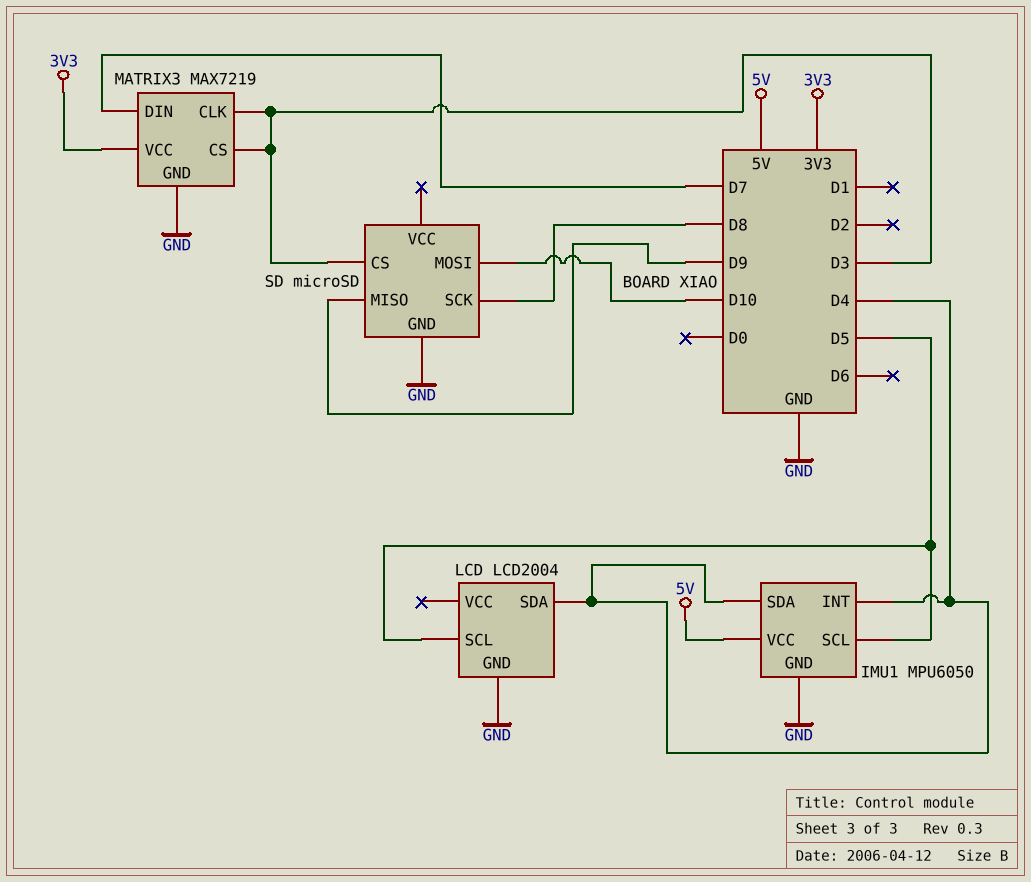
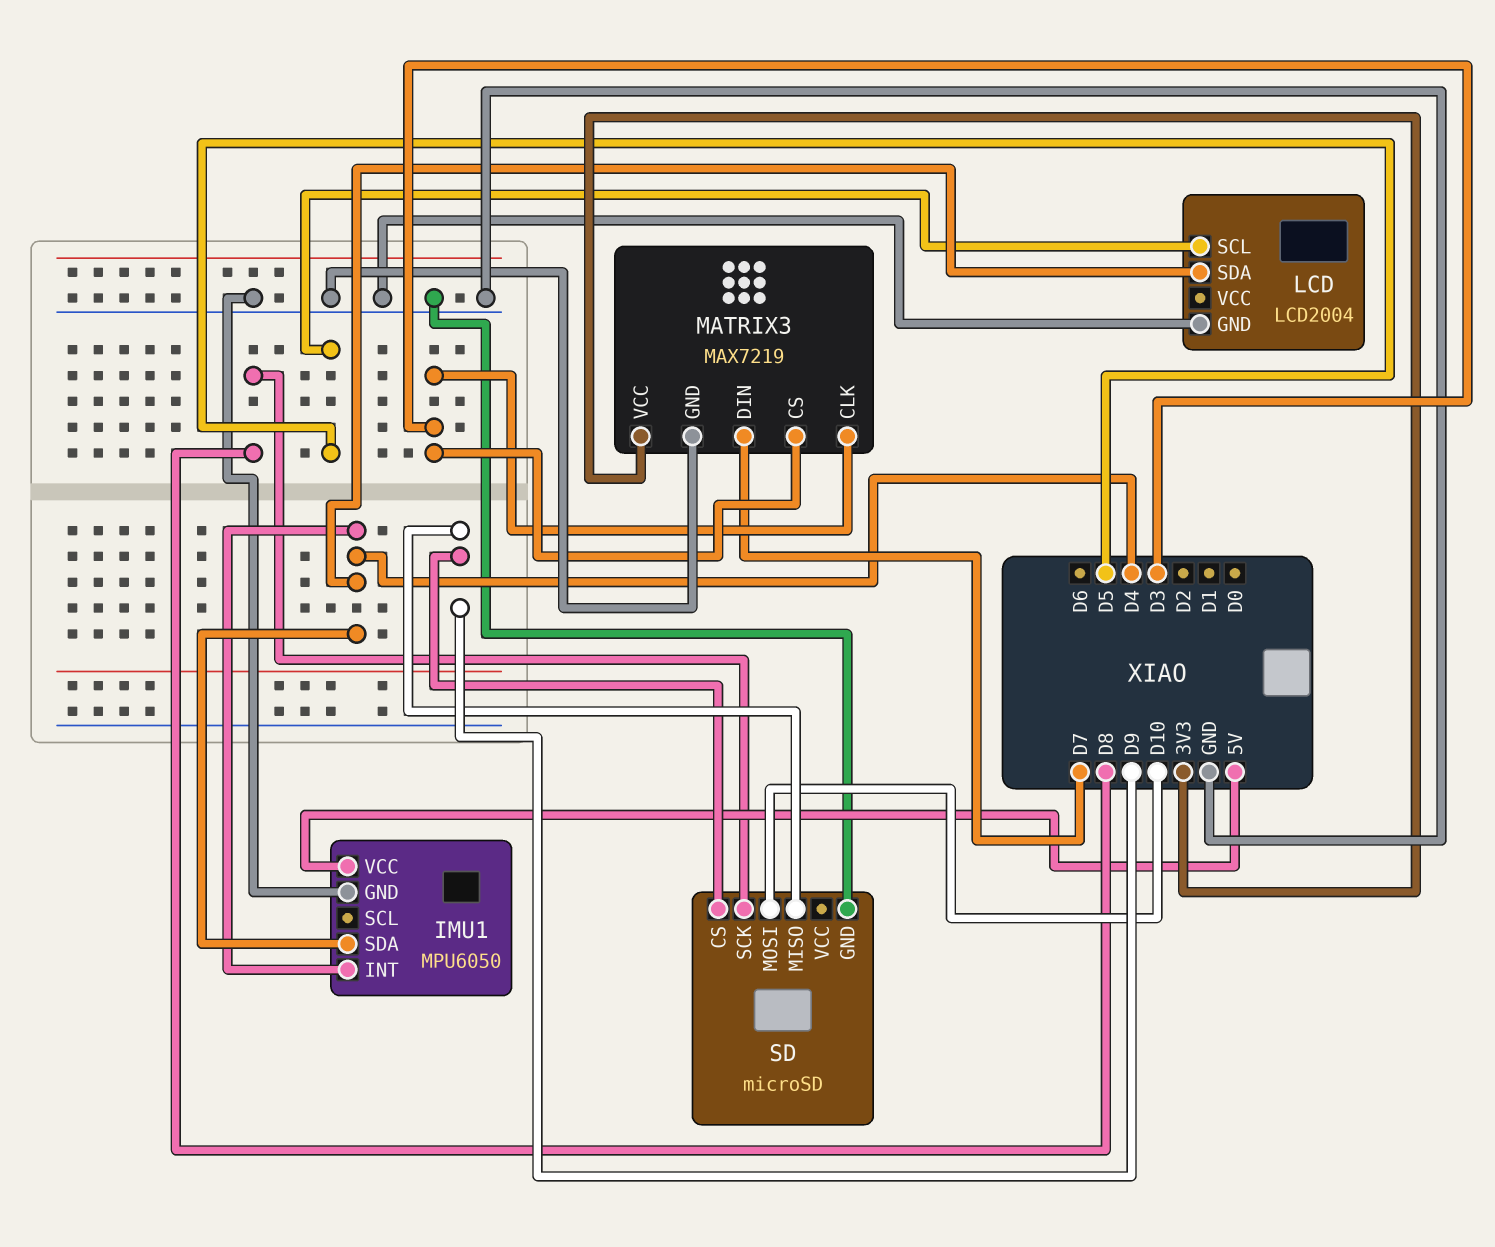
IMU1 pin SCL: D5 -> none
SD pin CS: D3 -> D9

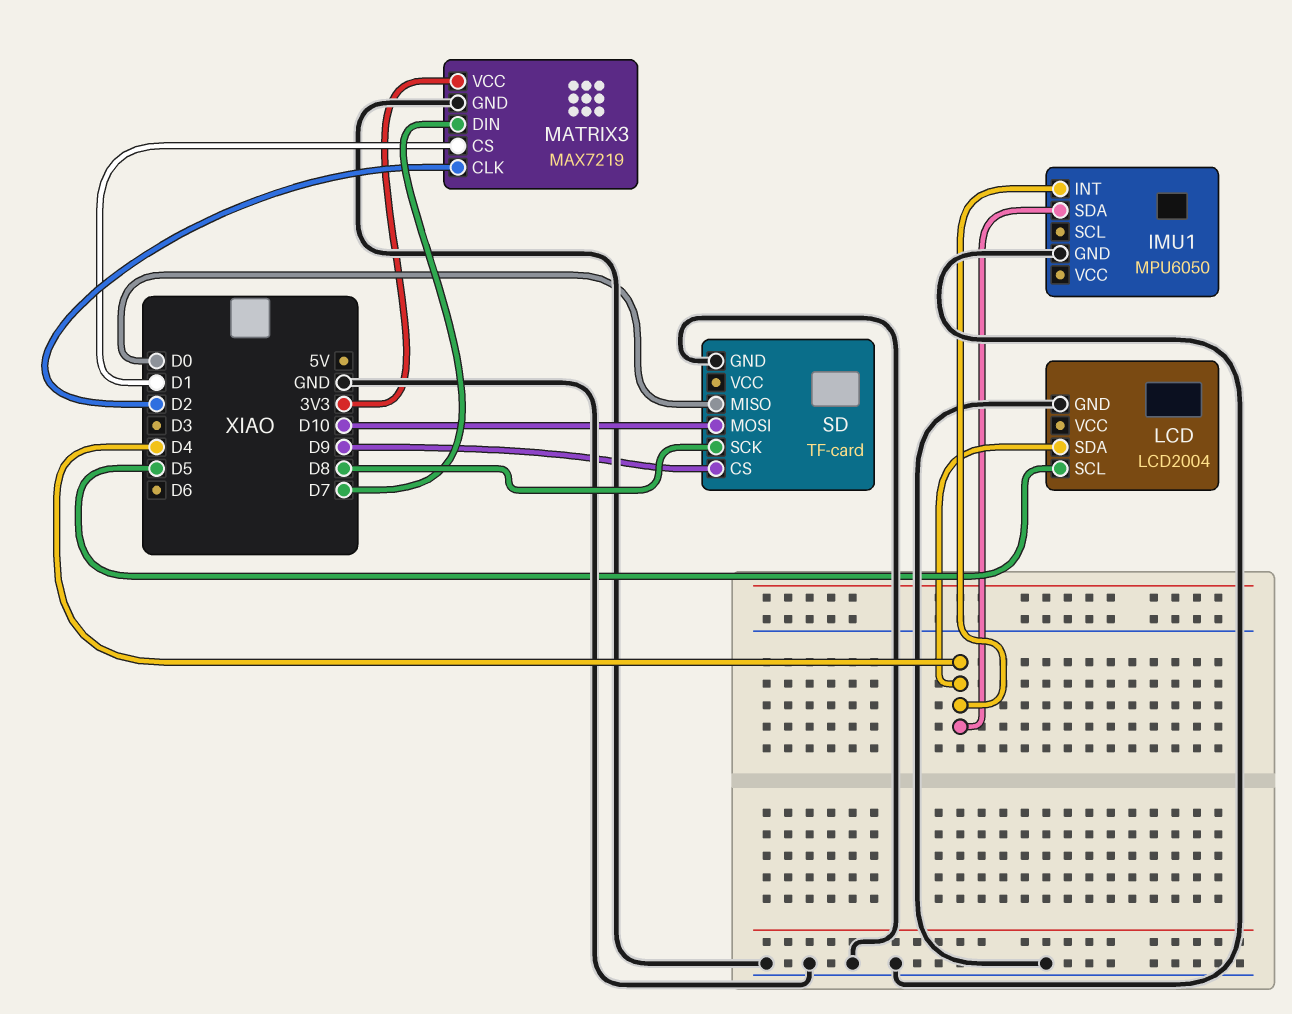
IMU1 pin VCC: 5V -> none
MATRIX3 pin CLK: D3 -> D2
MATRIX3 pin CS: D3 -> D1
SD: microSD -> TF-card
SD pin MISO: D9 -> D0

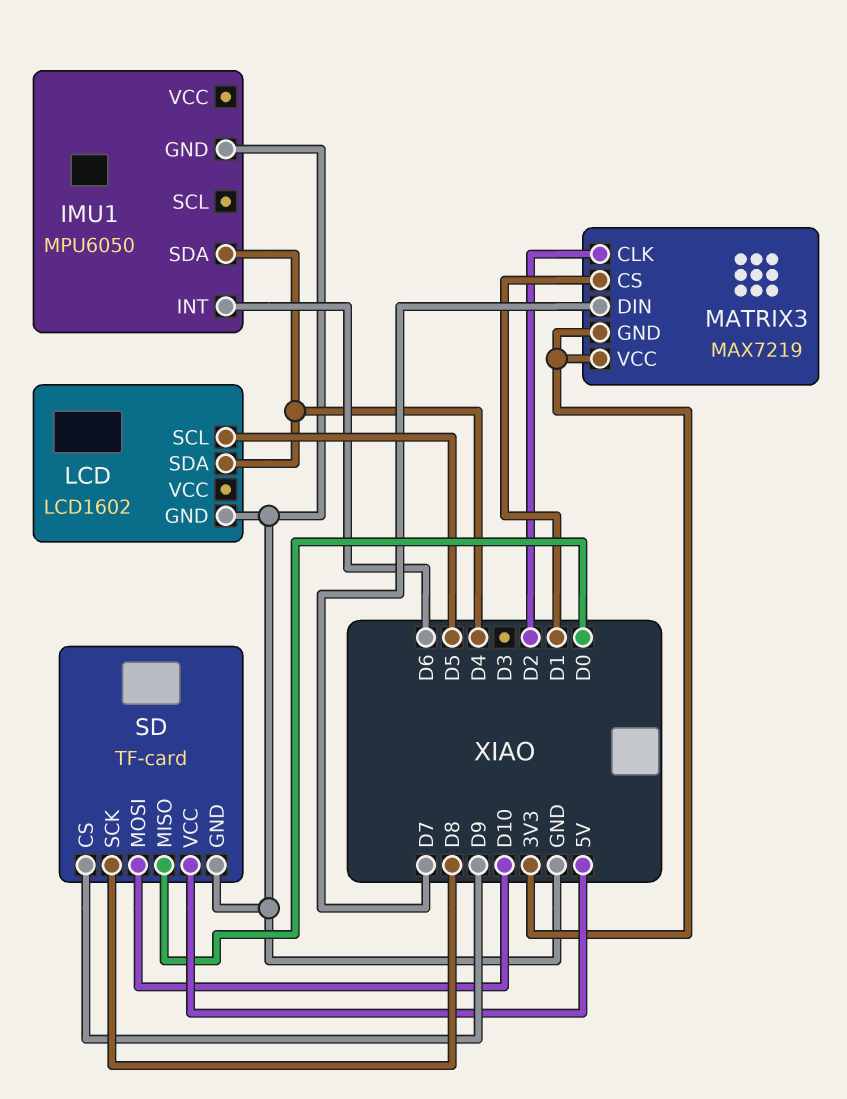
IMU1 pin INT: D4 -> D6
LCD: LCD2004 -> LCD1602
MATRIX3 pin GND: GND -> 3V3
SD pin VCC: none -> 5V

